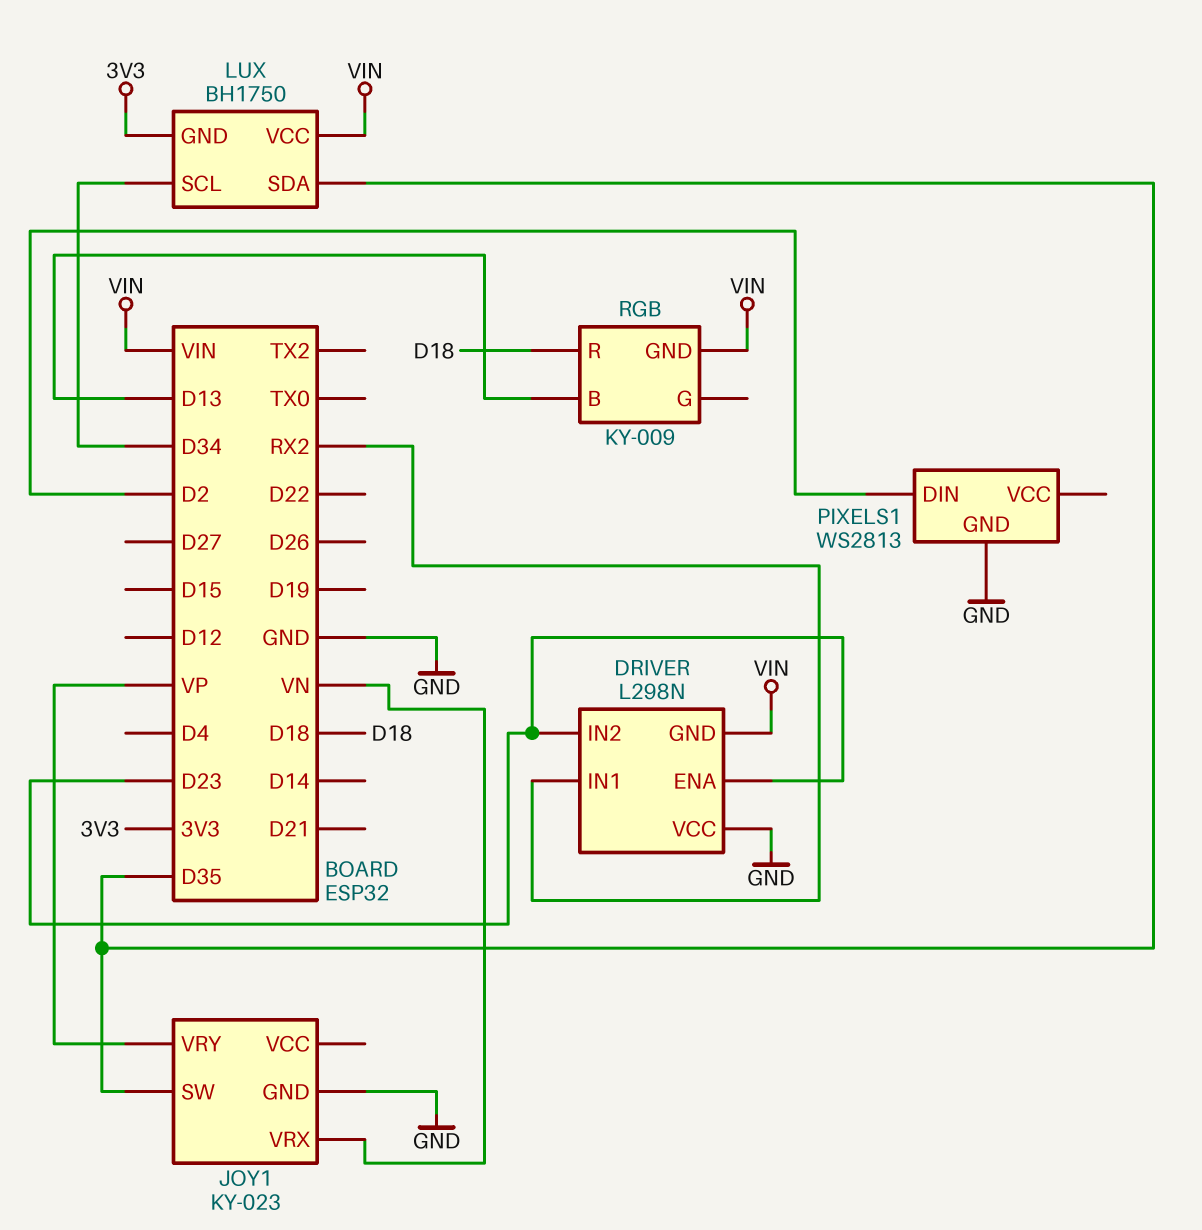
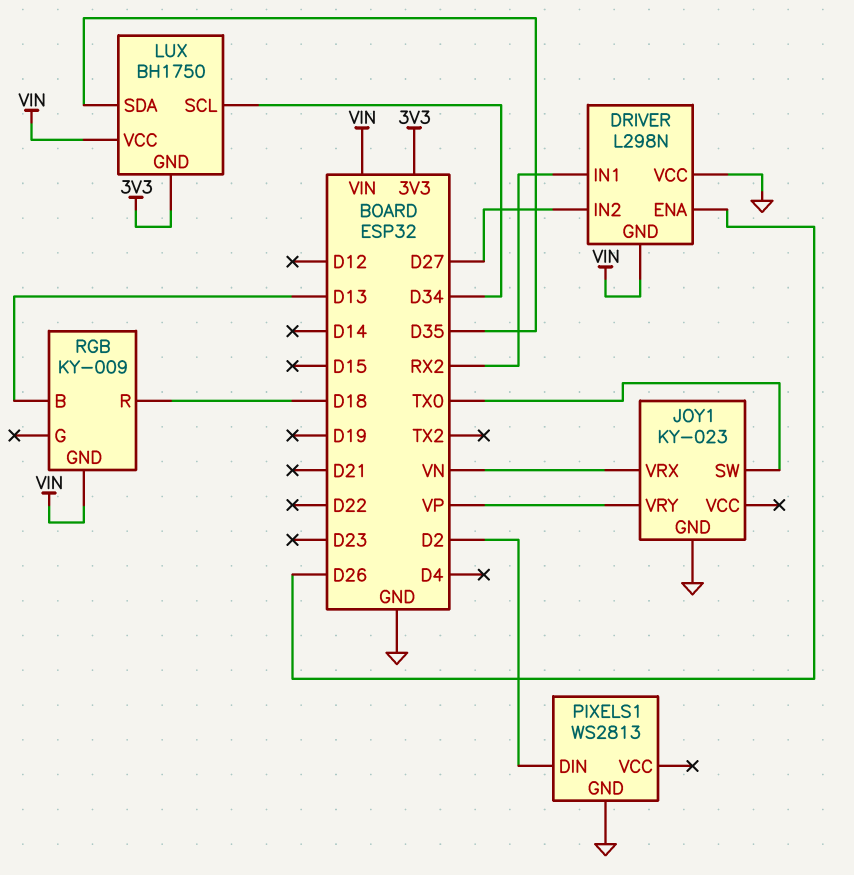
DRIVER pin ENA: D23 -> D26
DRIVER pin IN2: D23 -> D27
JOY1 pin SW: D35 -> TX0

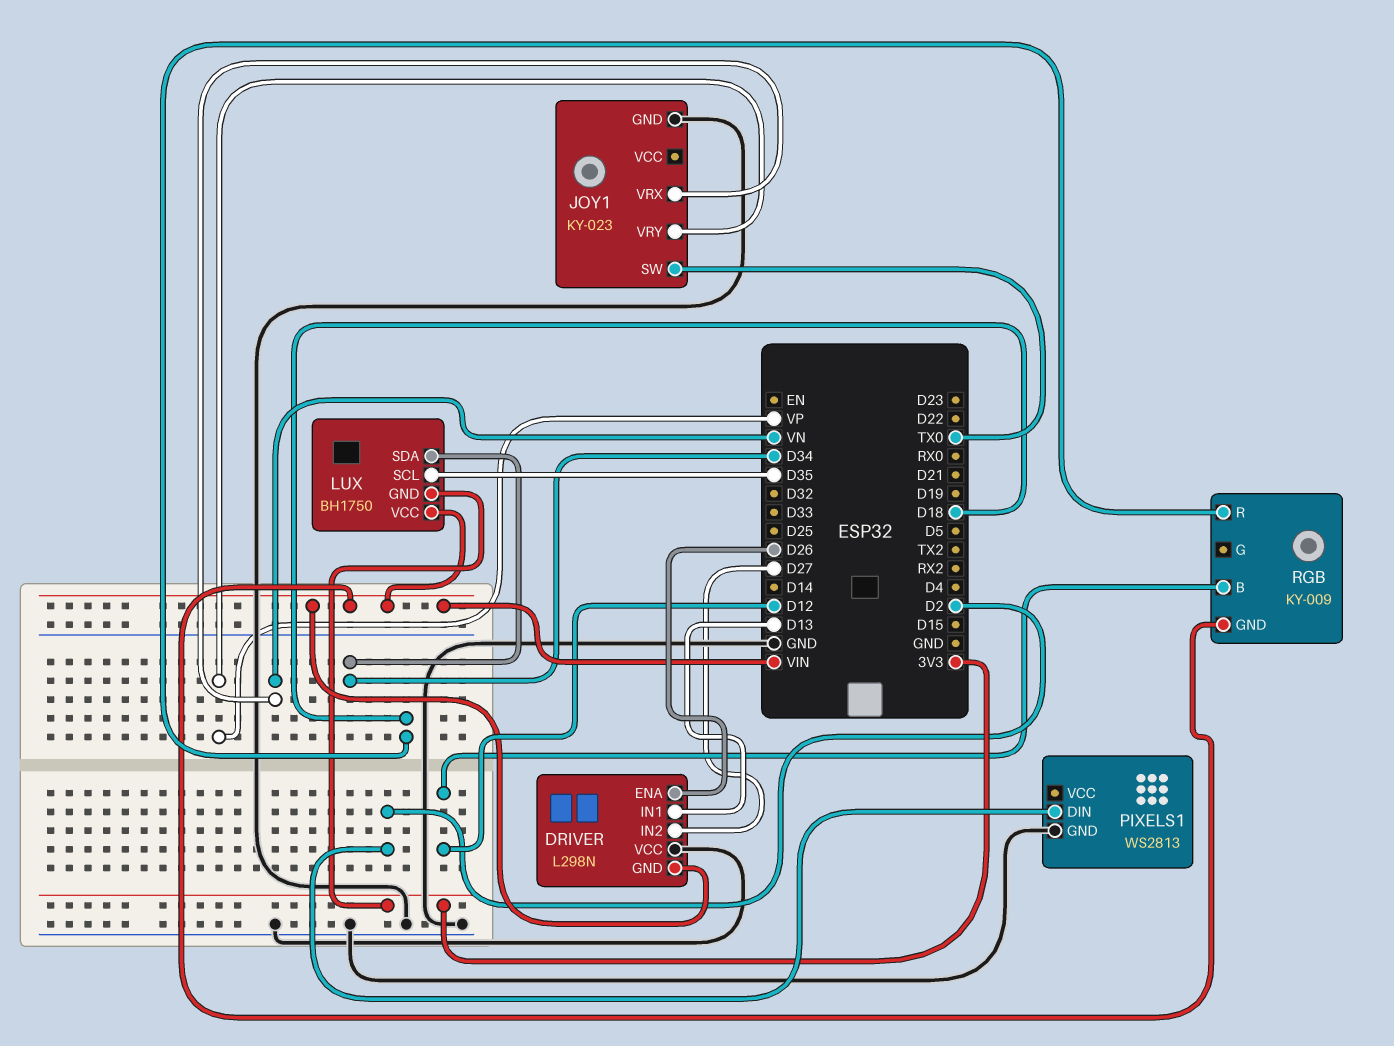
DRIVER pin IN1: RX2 -> D13
LUX pin SCL: D34 -> D35
LUX pin SDA: D35 -> D34
RGB pin B: D13 -> D12

